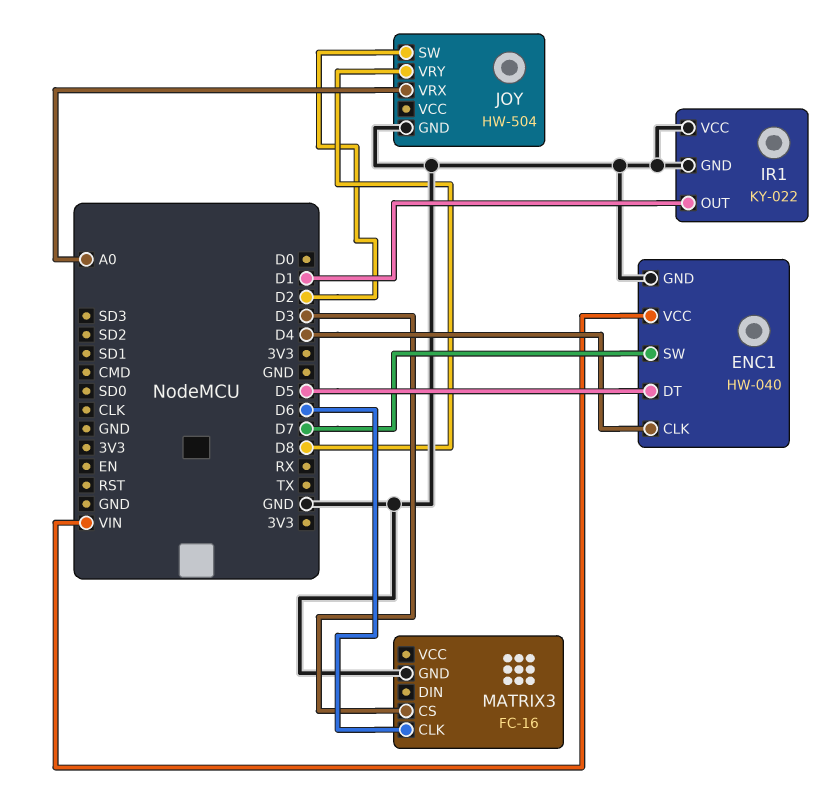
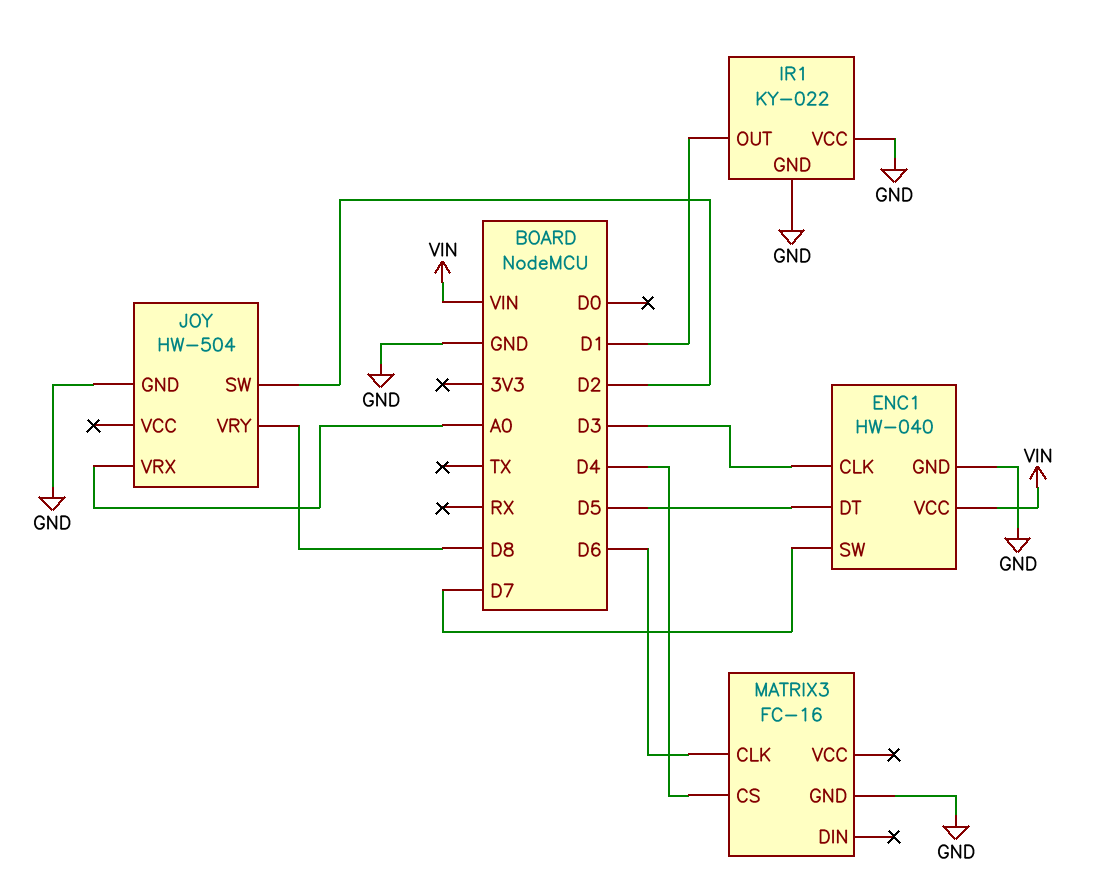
ENC1 pin CLK: D4 -> D3
MATRIX3 pin CS: D3 -> D4

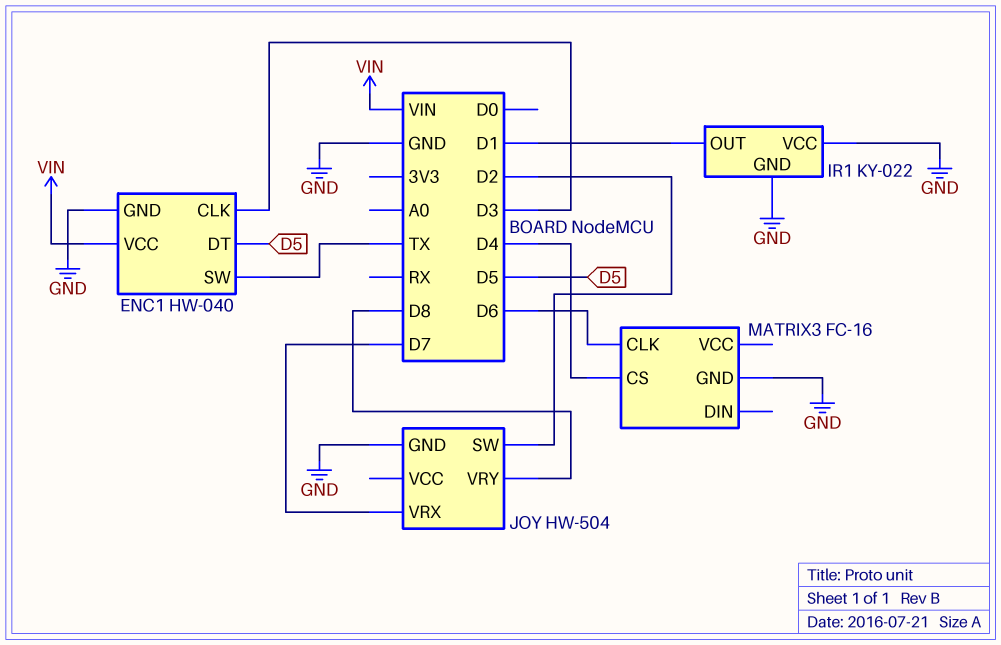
ENC1 pin SW: D7 -> TX
JOY pin VRX: A0 -> D7

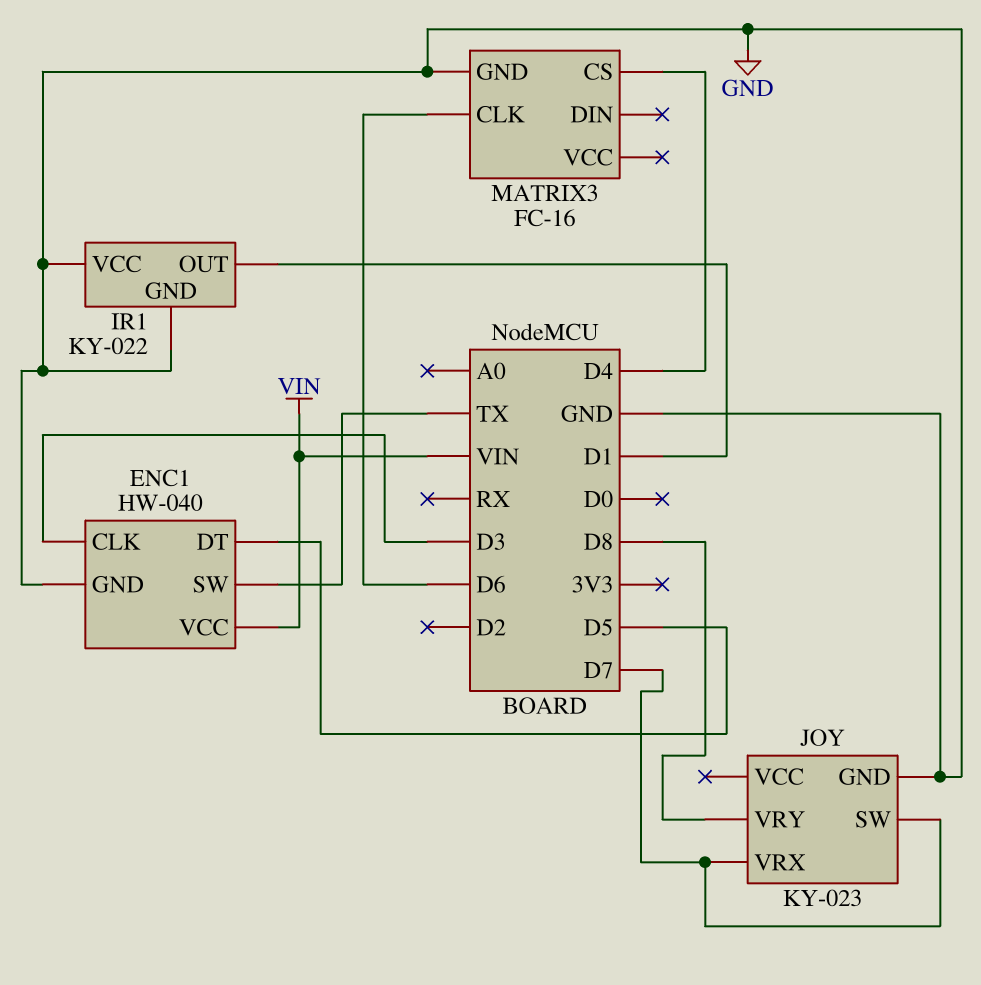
JOY: HW-504 -> KY-023
JOY pin SW: D2 -> D7

